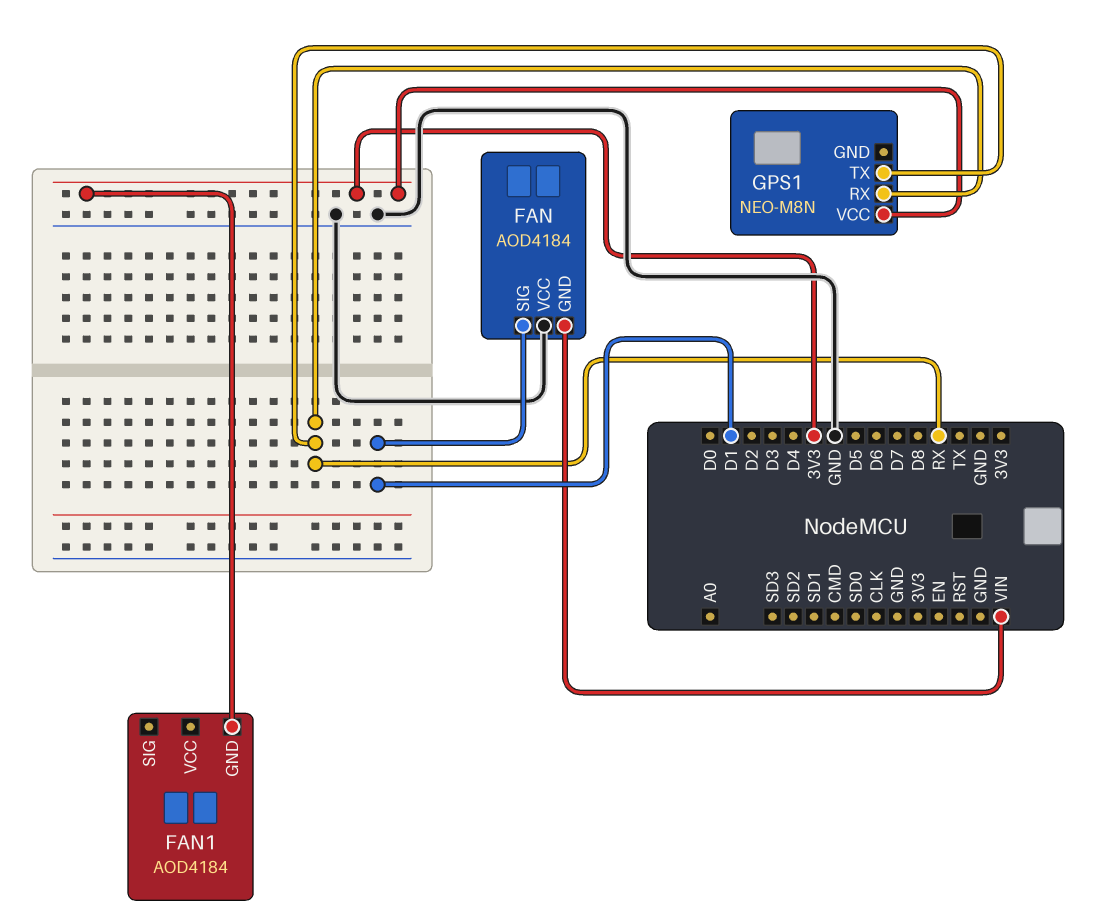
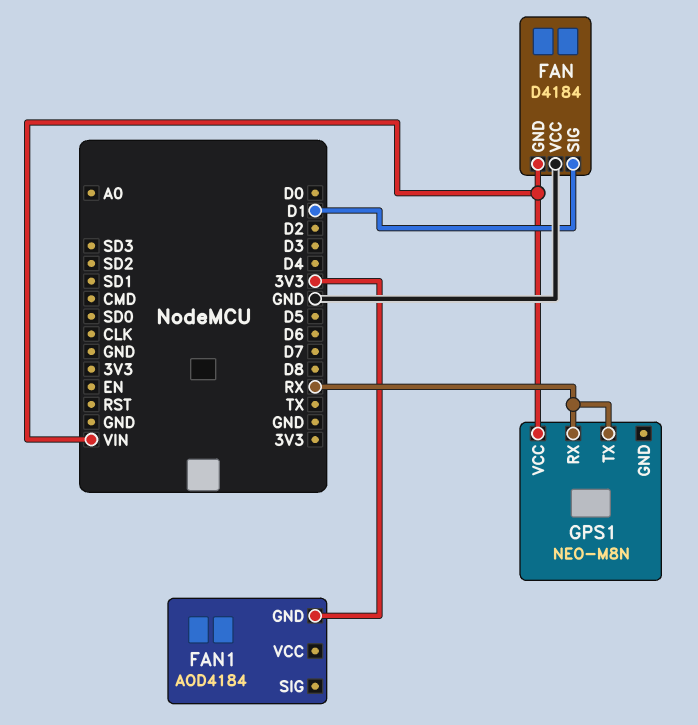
FAN: AOD4184 -> D4184
GPS1 pin VCC: 3V3 -> VIN

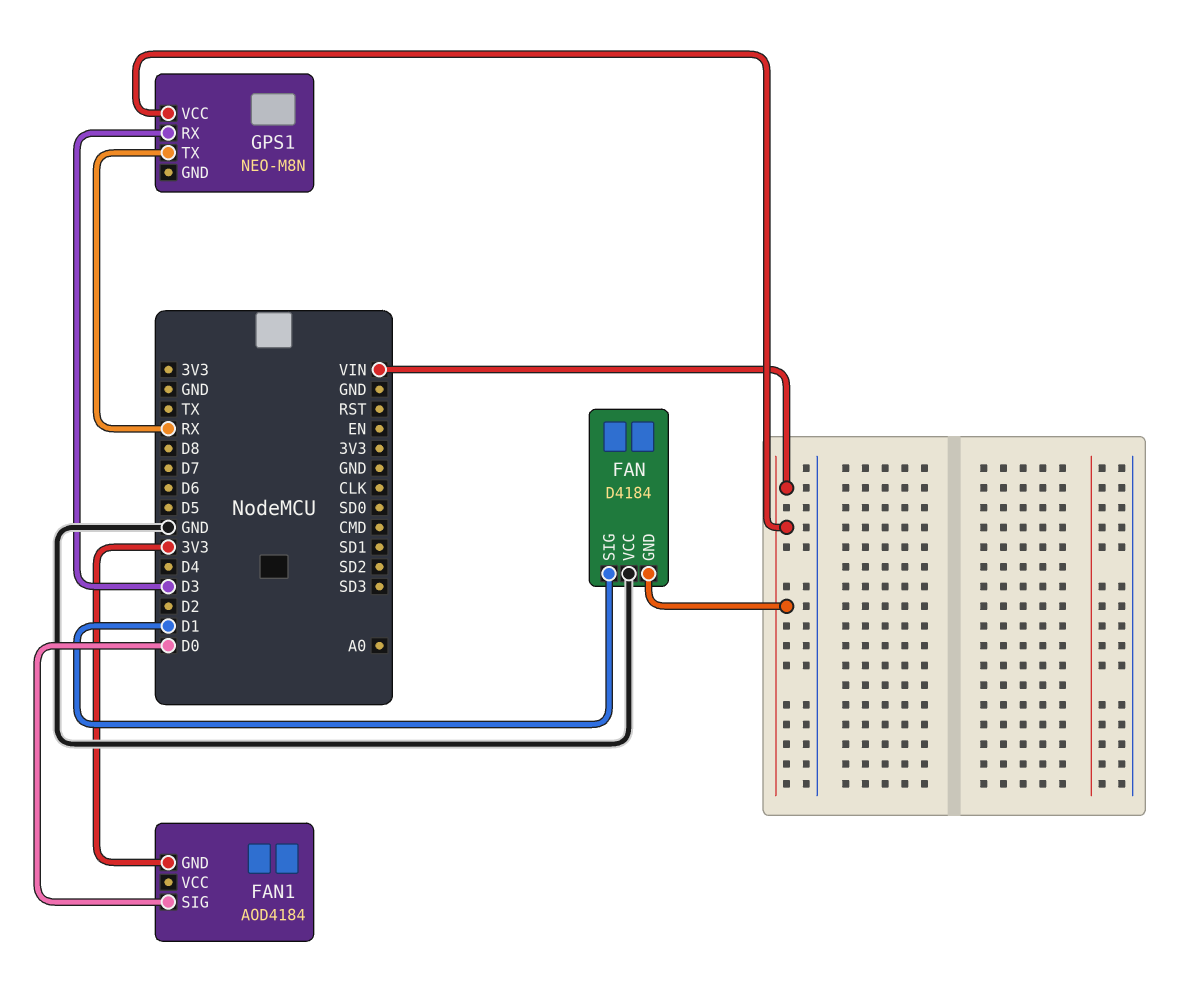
FAN1 pin SIG: none -> D0
GPS1 pin RX: RX -> D3

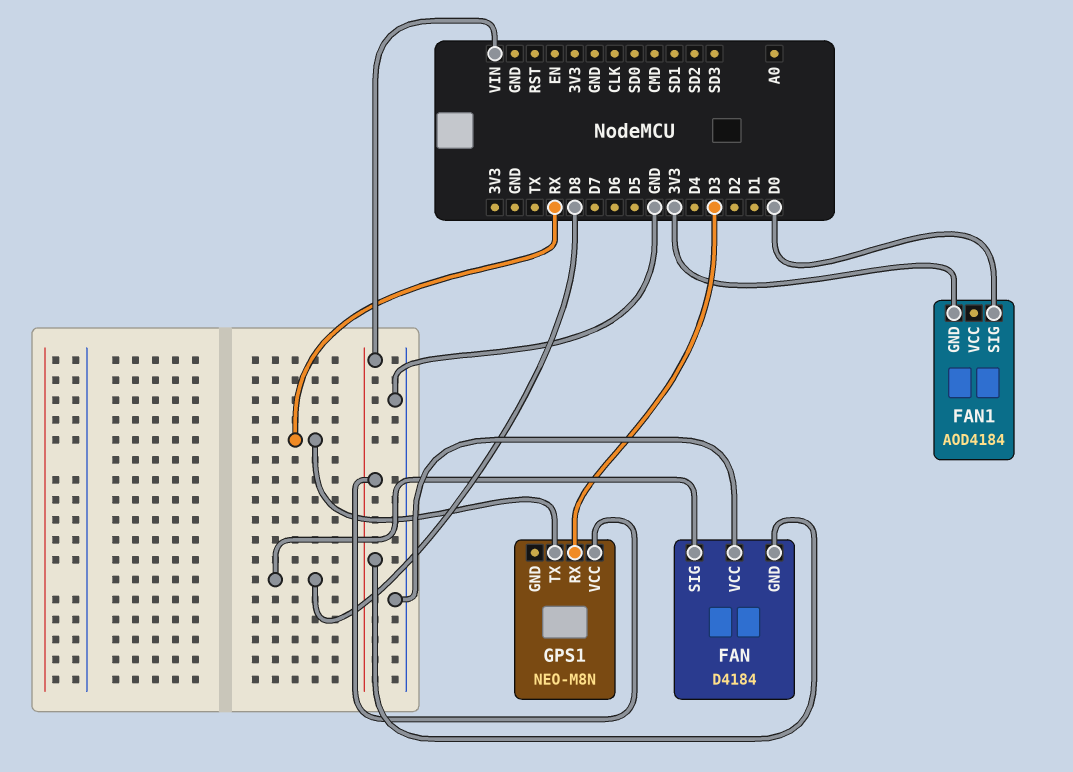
FAN pin SIG: D1 -> D8

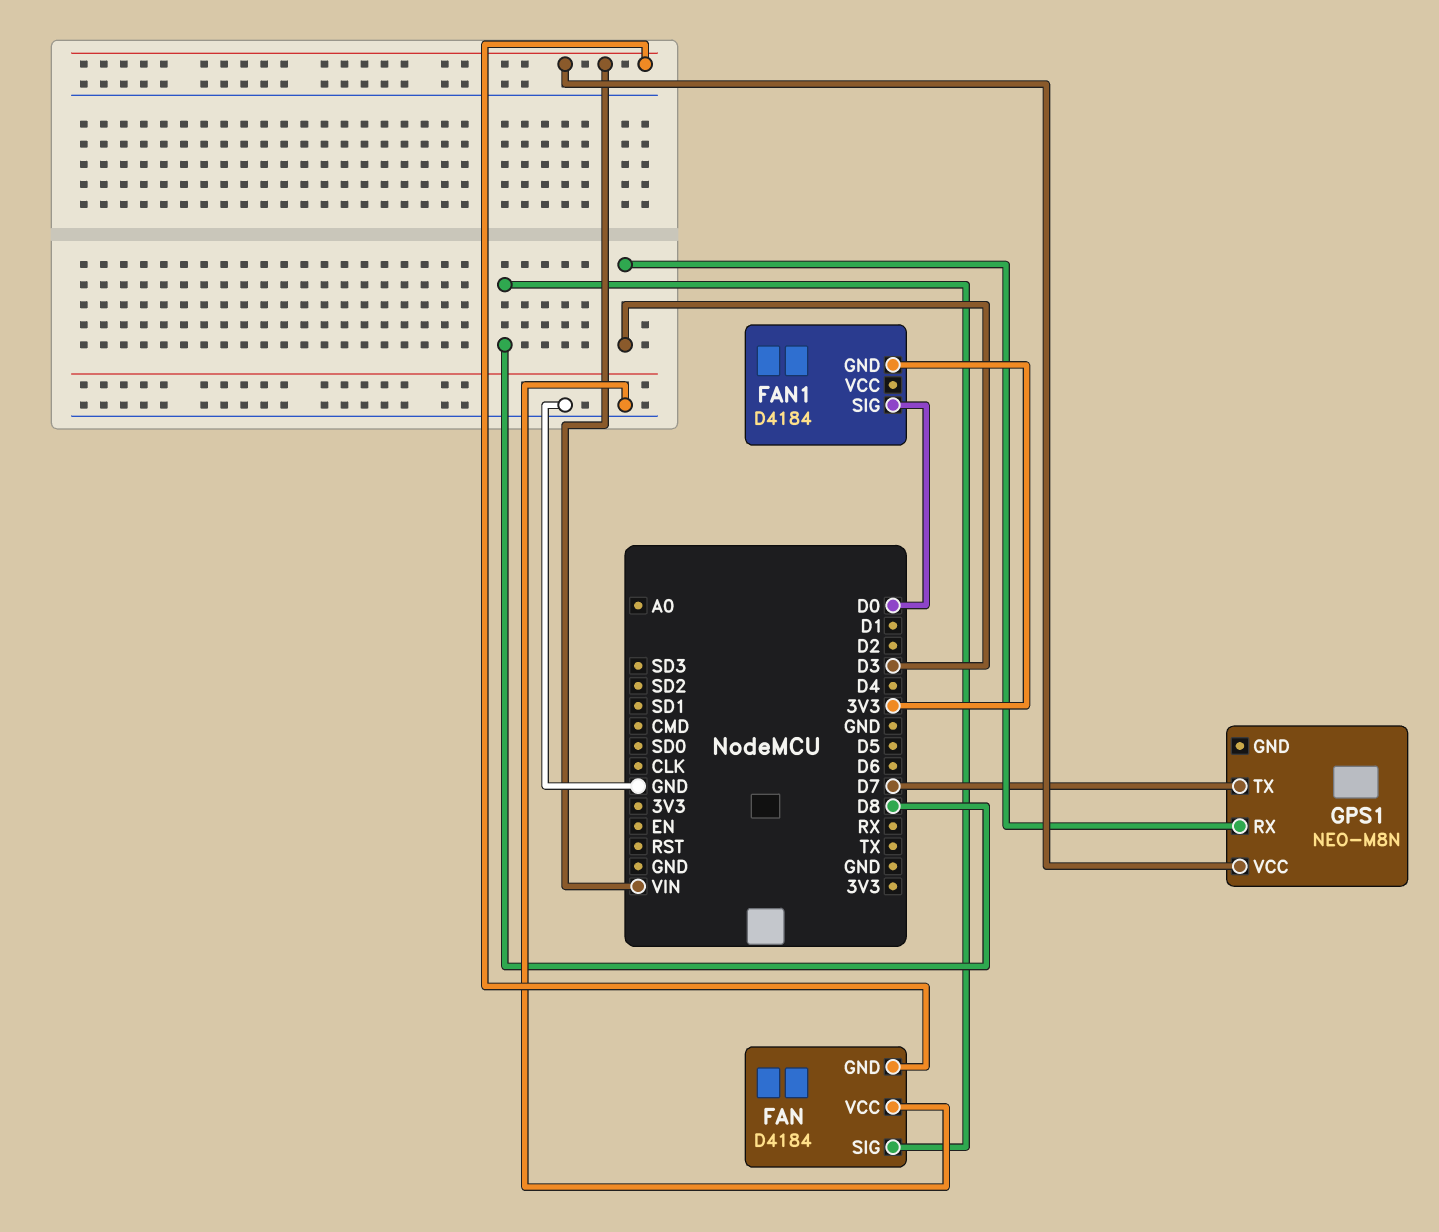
FAN1: AOD4184 -> D4184
GPS1 pin TX: RX -> D7

